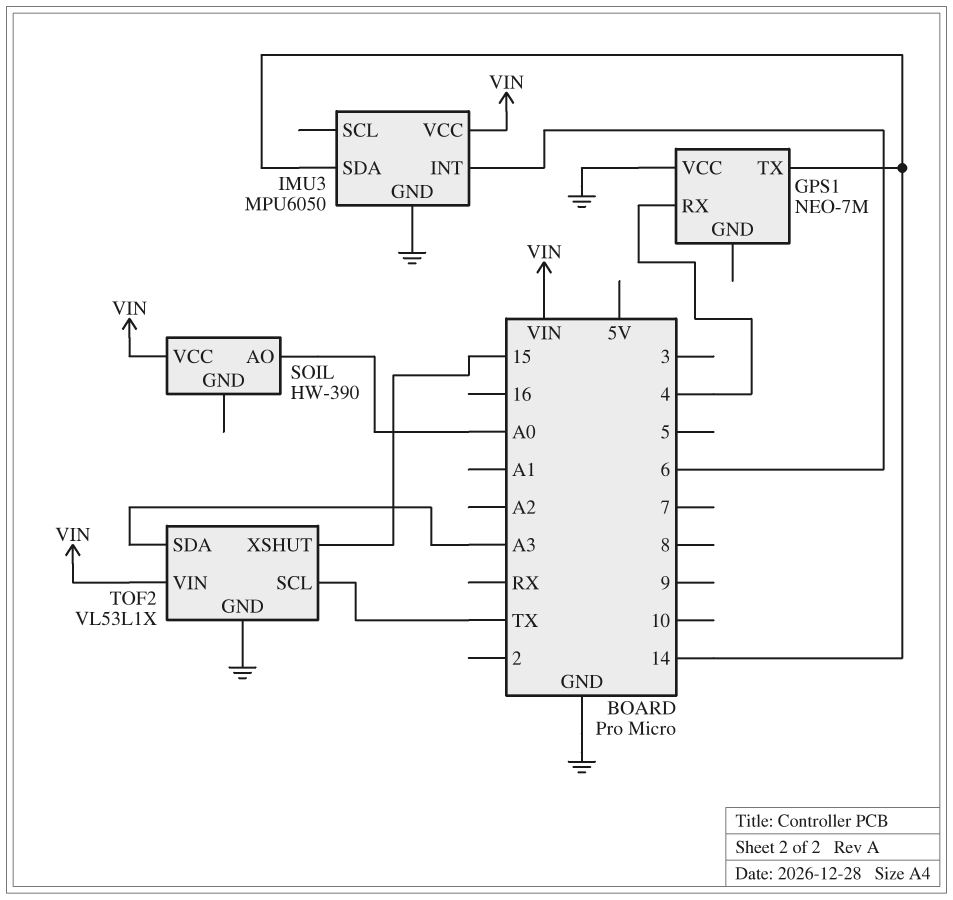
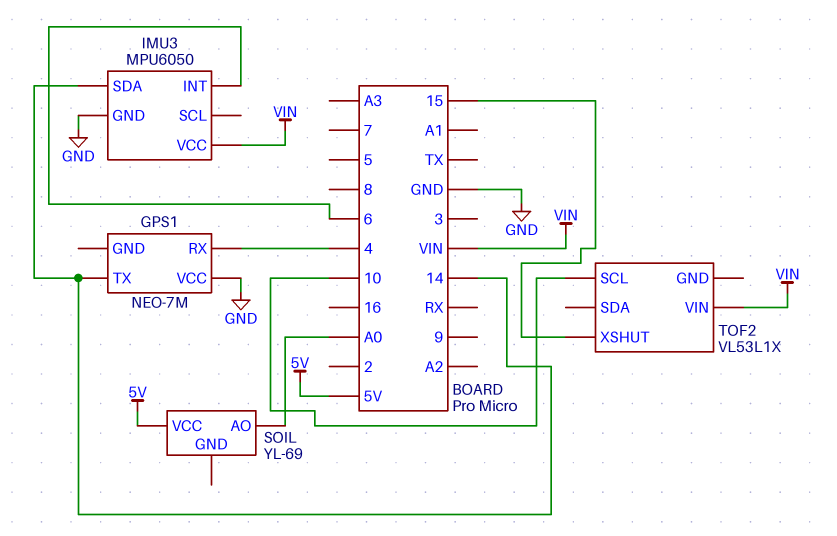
SOIL: HW-390 -> YL-69
SOIL pin VCC: VIN -> 5V
TOF2 pin GND: GND -> none
TOF2 pin SCL: TX -> 10
TOF2 pin SDA: A3 -> none

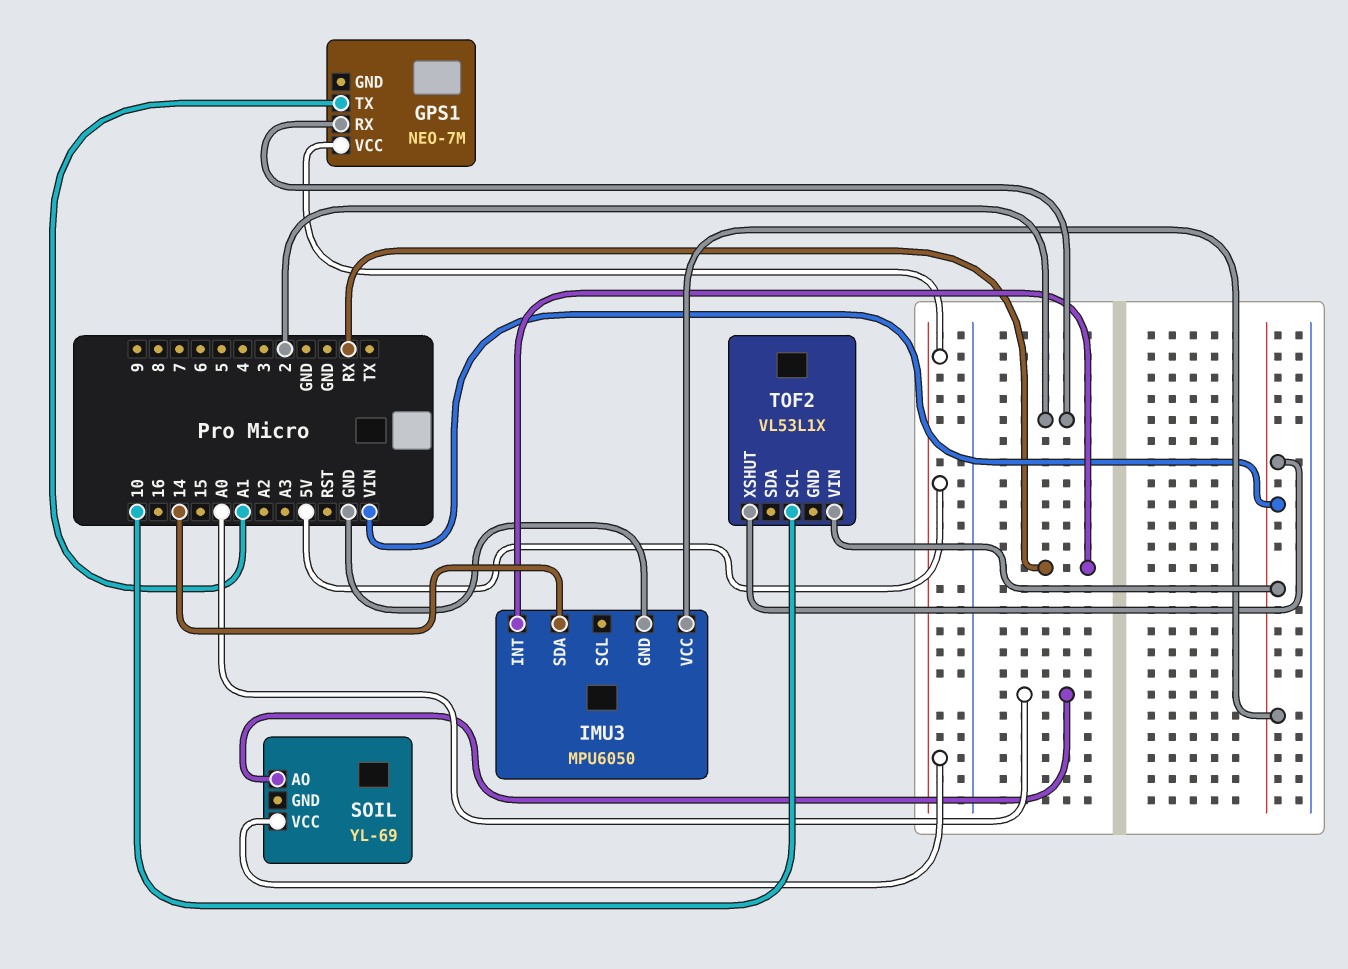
GPS1 pin RX: 4 -> 2
GPS1 pin TX: 14 -> A1
GPS1 pin VCC: GND -> 5V
IMU3 pin INT: 6 -> RX
TOF2 pin XSHUT: 15 -> VIN

